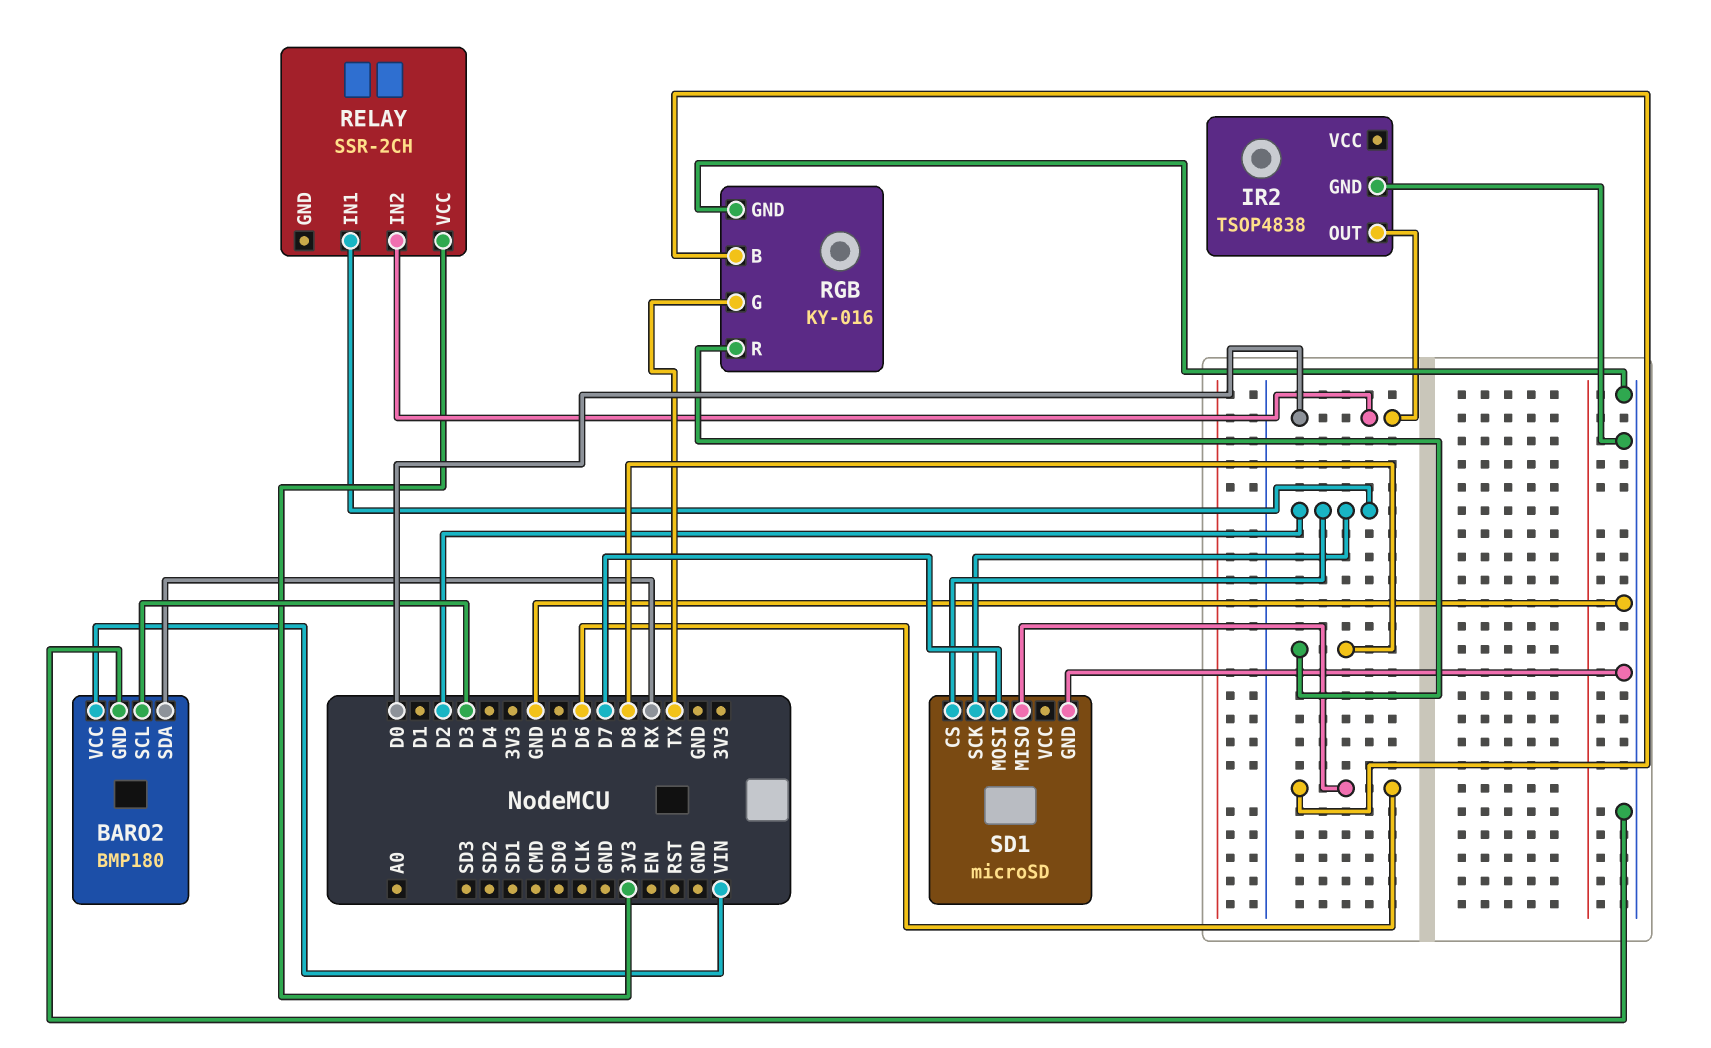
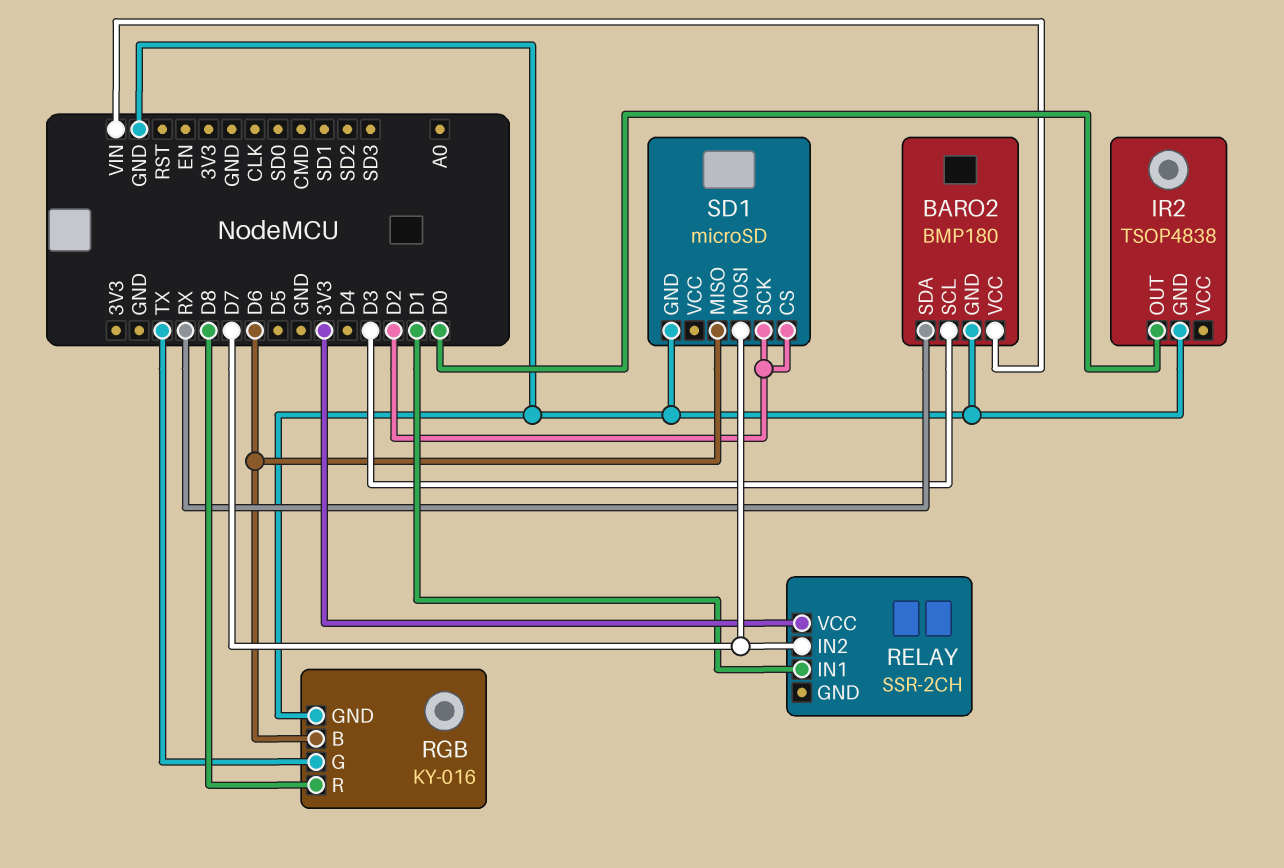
RELAY pin IN1: D2 -> D1
RELAY pin IN2: D0 -> D7

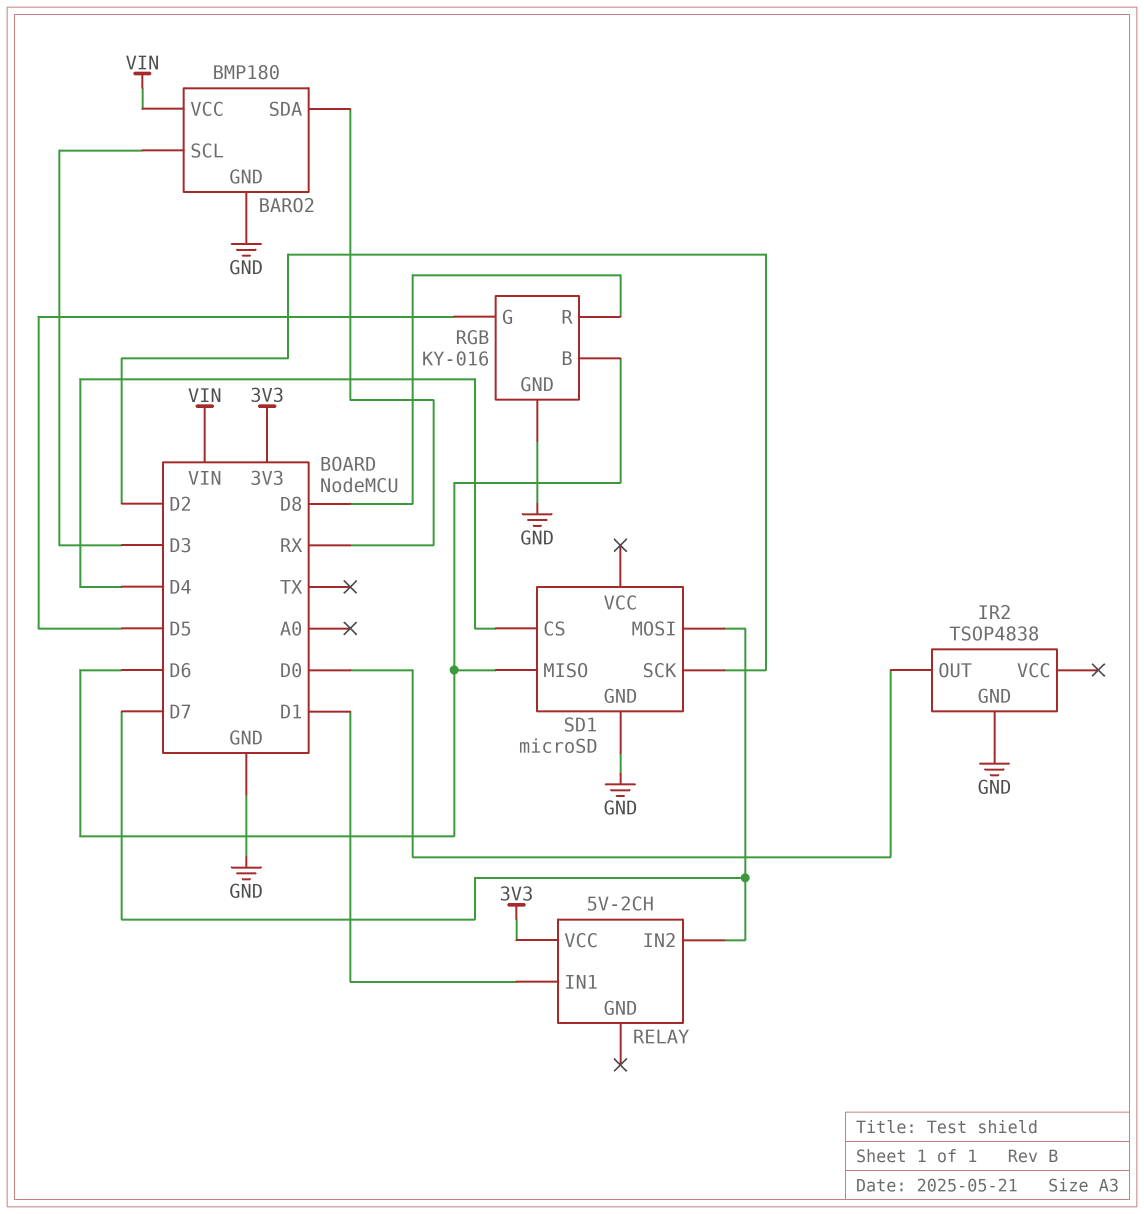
RELAY: SSR-2CH -> 5V-2CH
RGB pin G: TX -> D5
SD1 pin CS: D2 -> D4

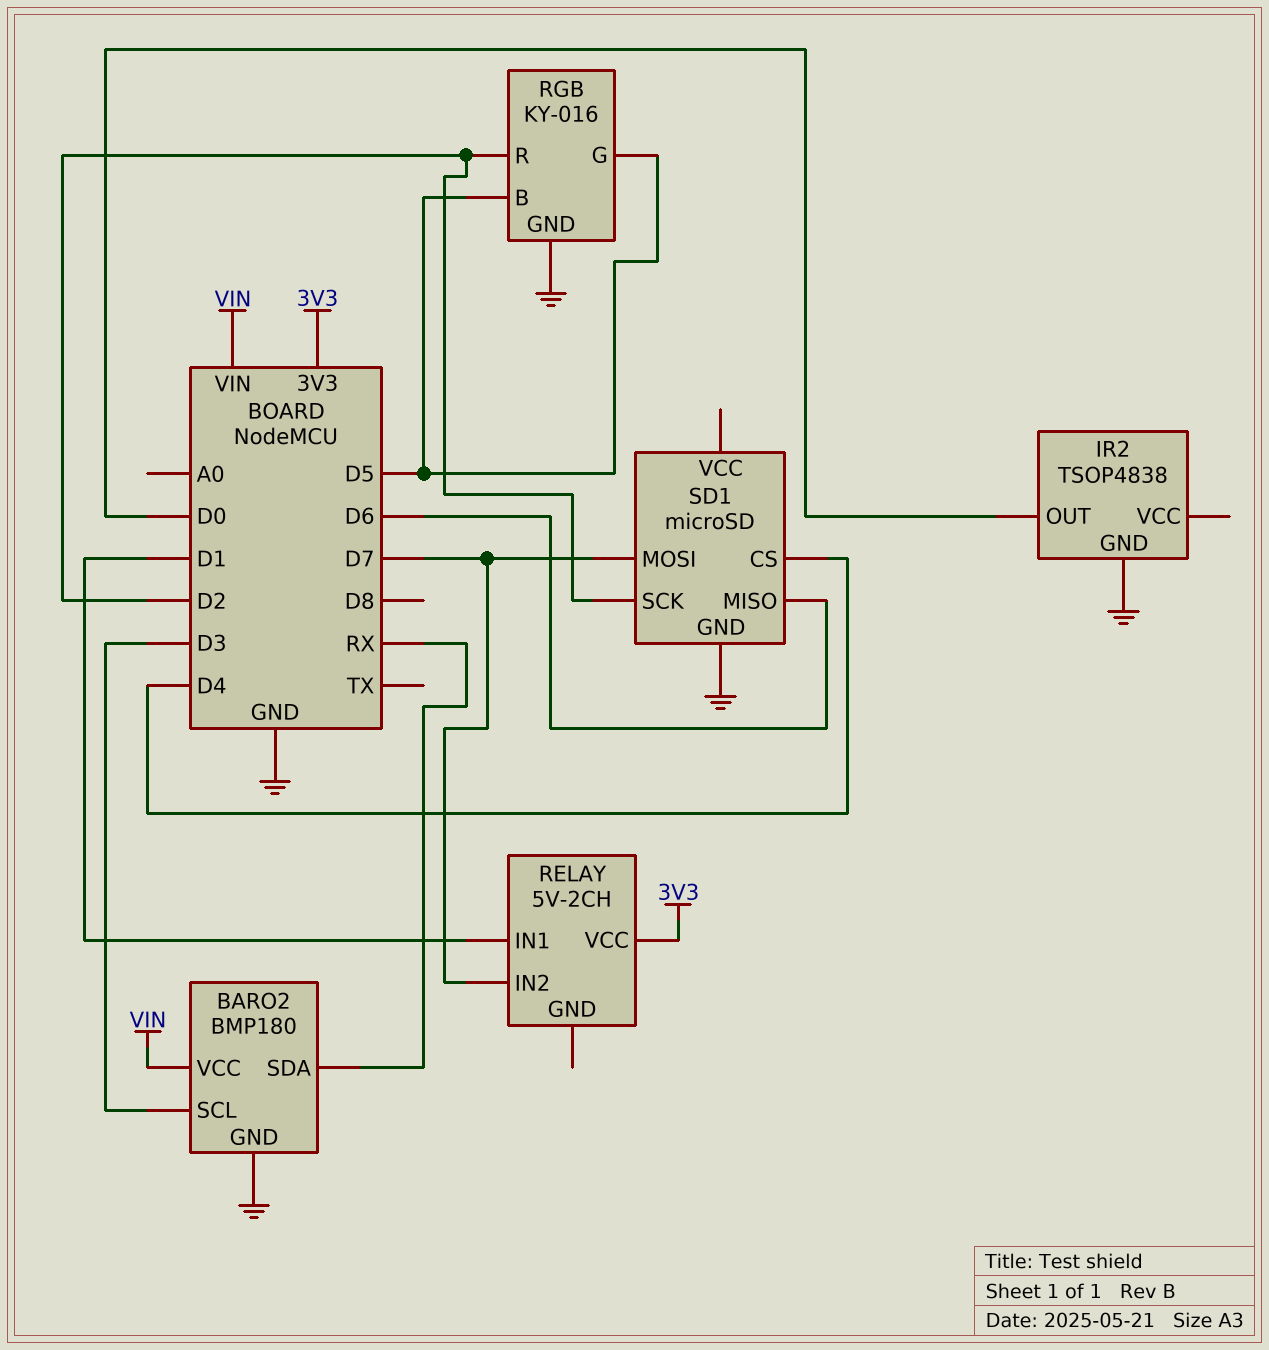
RGB pin B: D6 -> D5
RGB pin R: D8 -> D2

